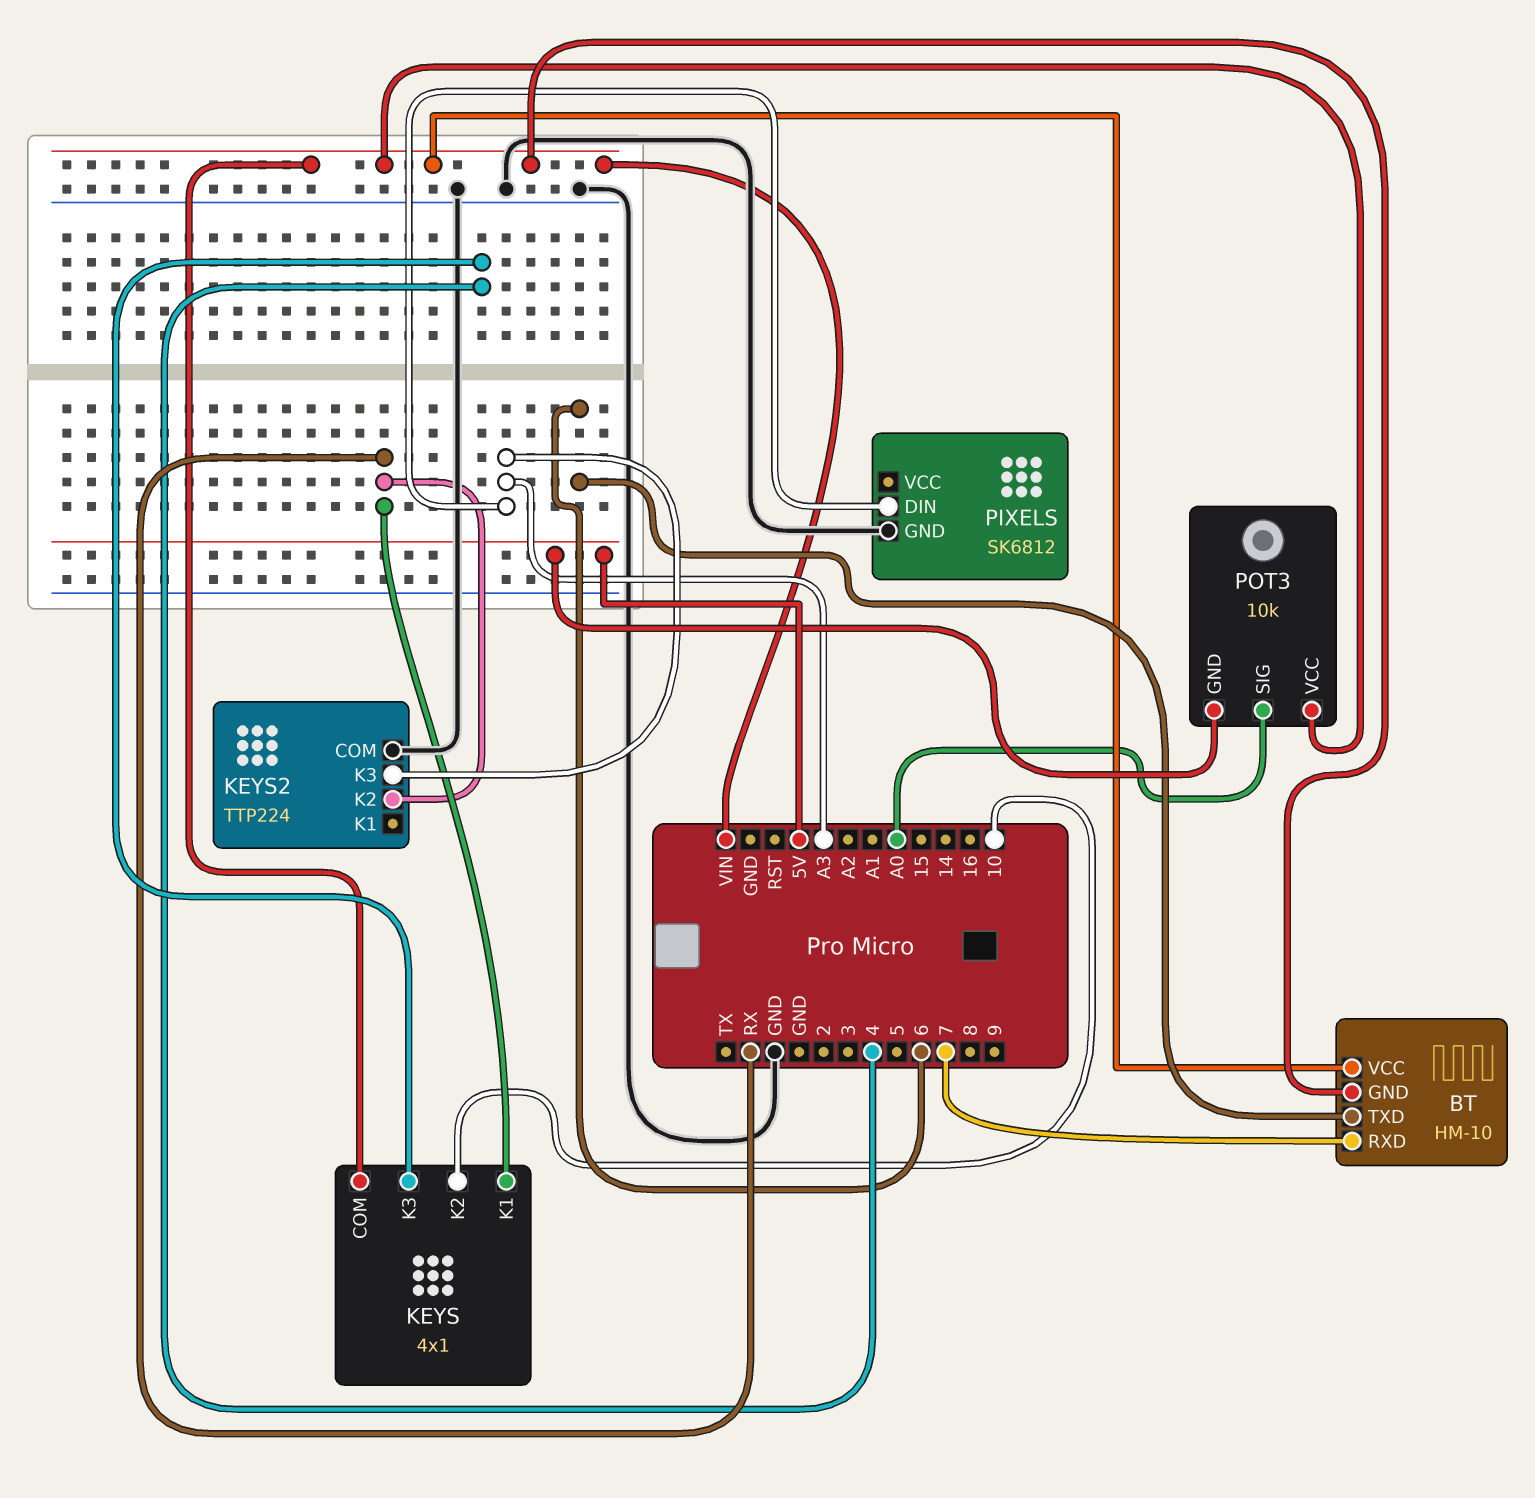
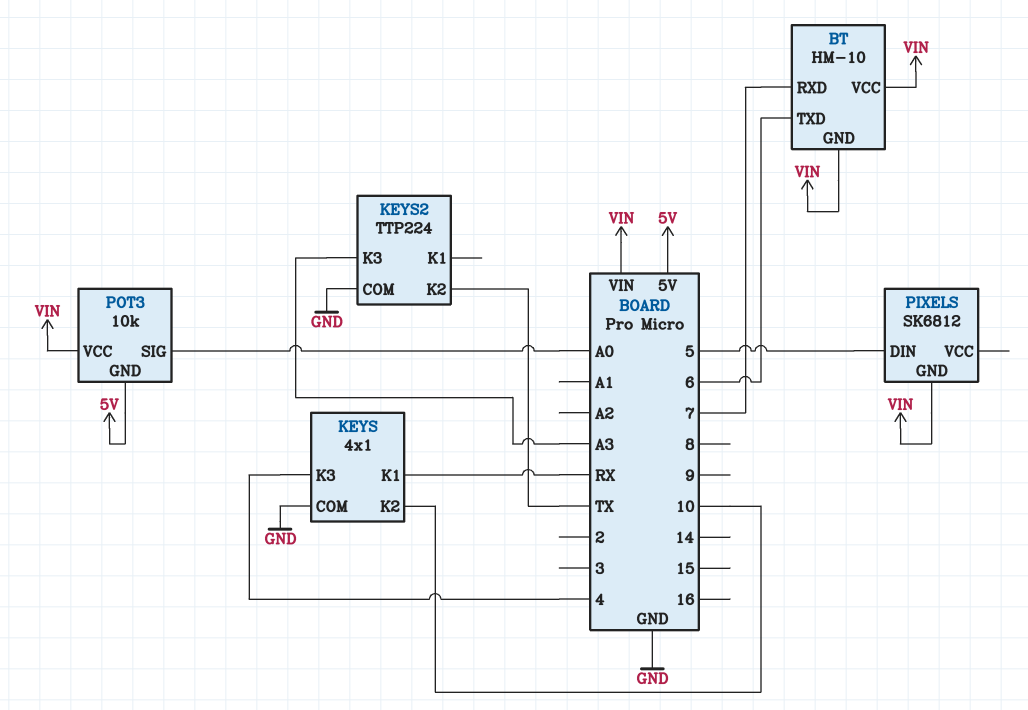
KEYS pin COM: VIN -> GND
KEYS2 pin K2: RX -> TX
PIXELS pin DIN: A3 -> 5
PIXELS pin GND: GND -> VIN

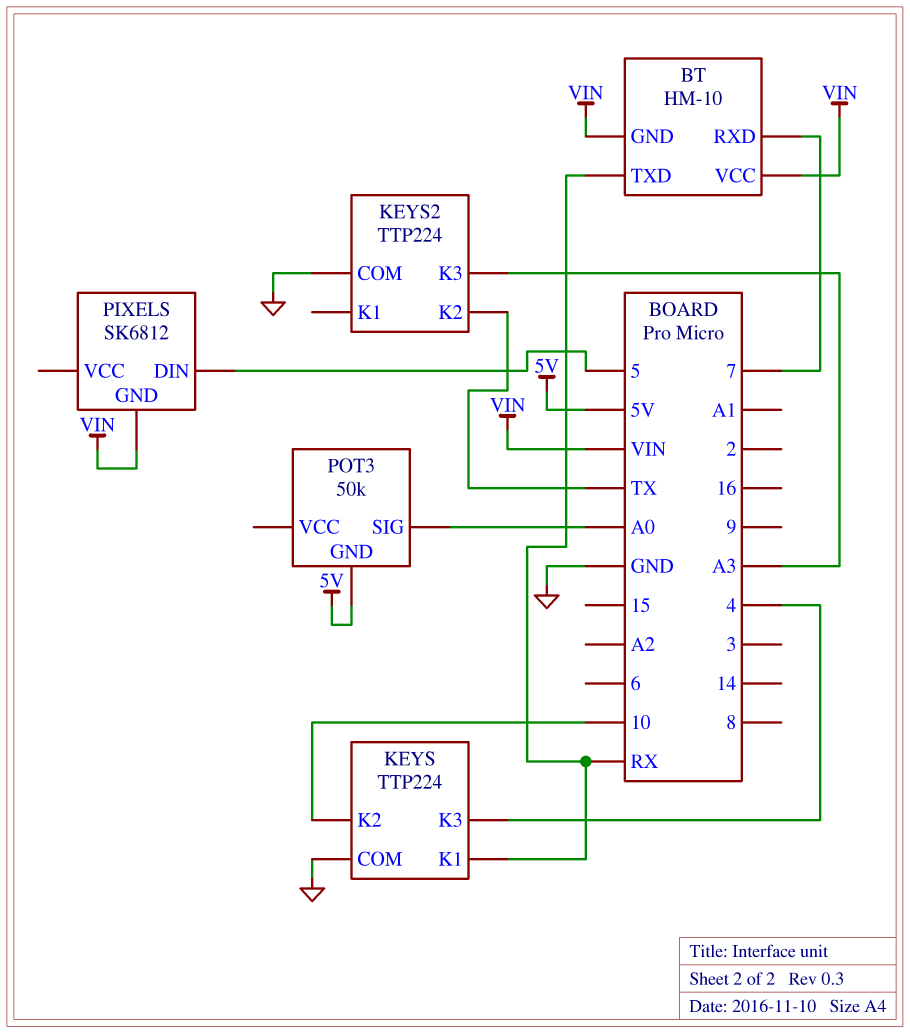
BT pin TXD: 6 -> RX
KEYS: 4x1 -> TTP224
POT3: 10k -> 50k
POT3 pin VCC: VIN -> none

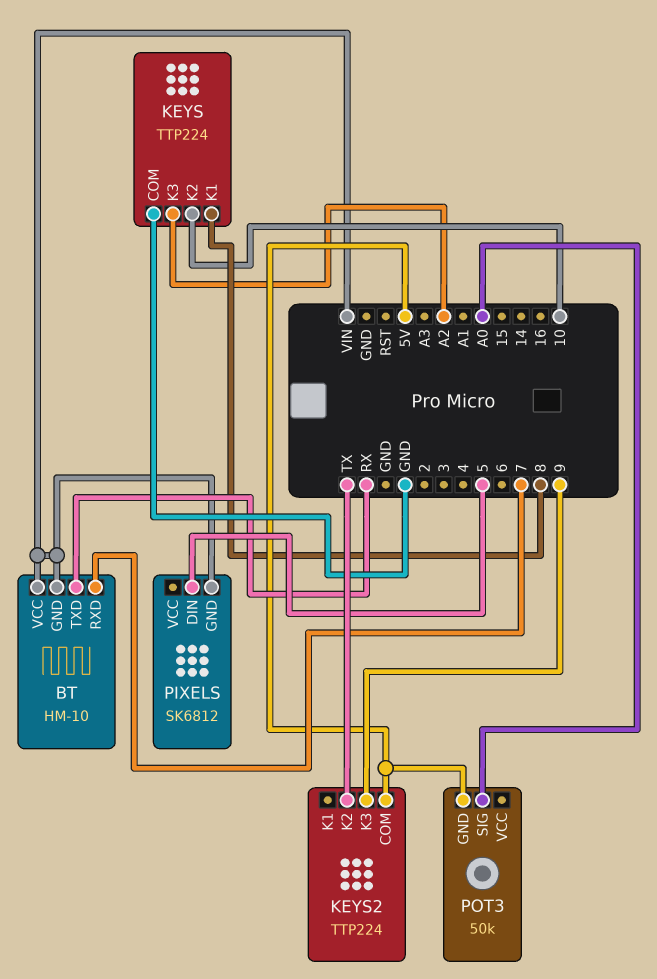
KEYS pin K1: RX -> 8
KEYS pin K3: 4 -> A2
KEYS2 pin COM: GND -> 5V
KEYS2 pin K3: A3 -> 9

